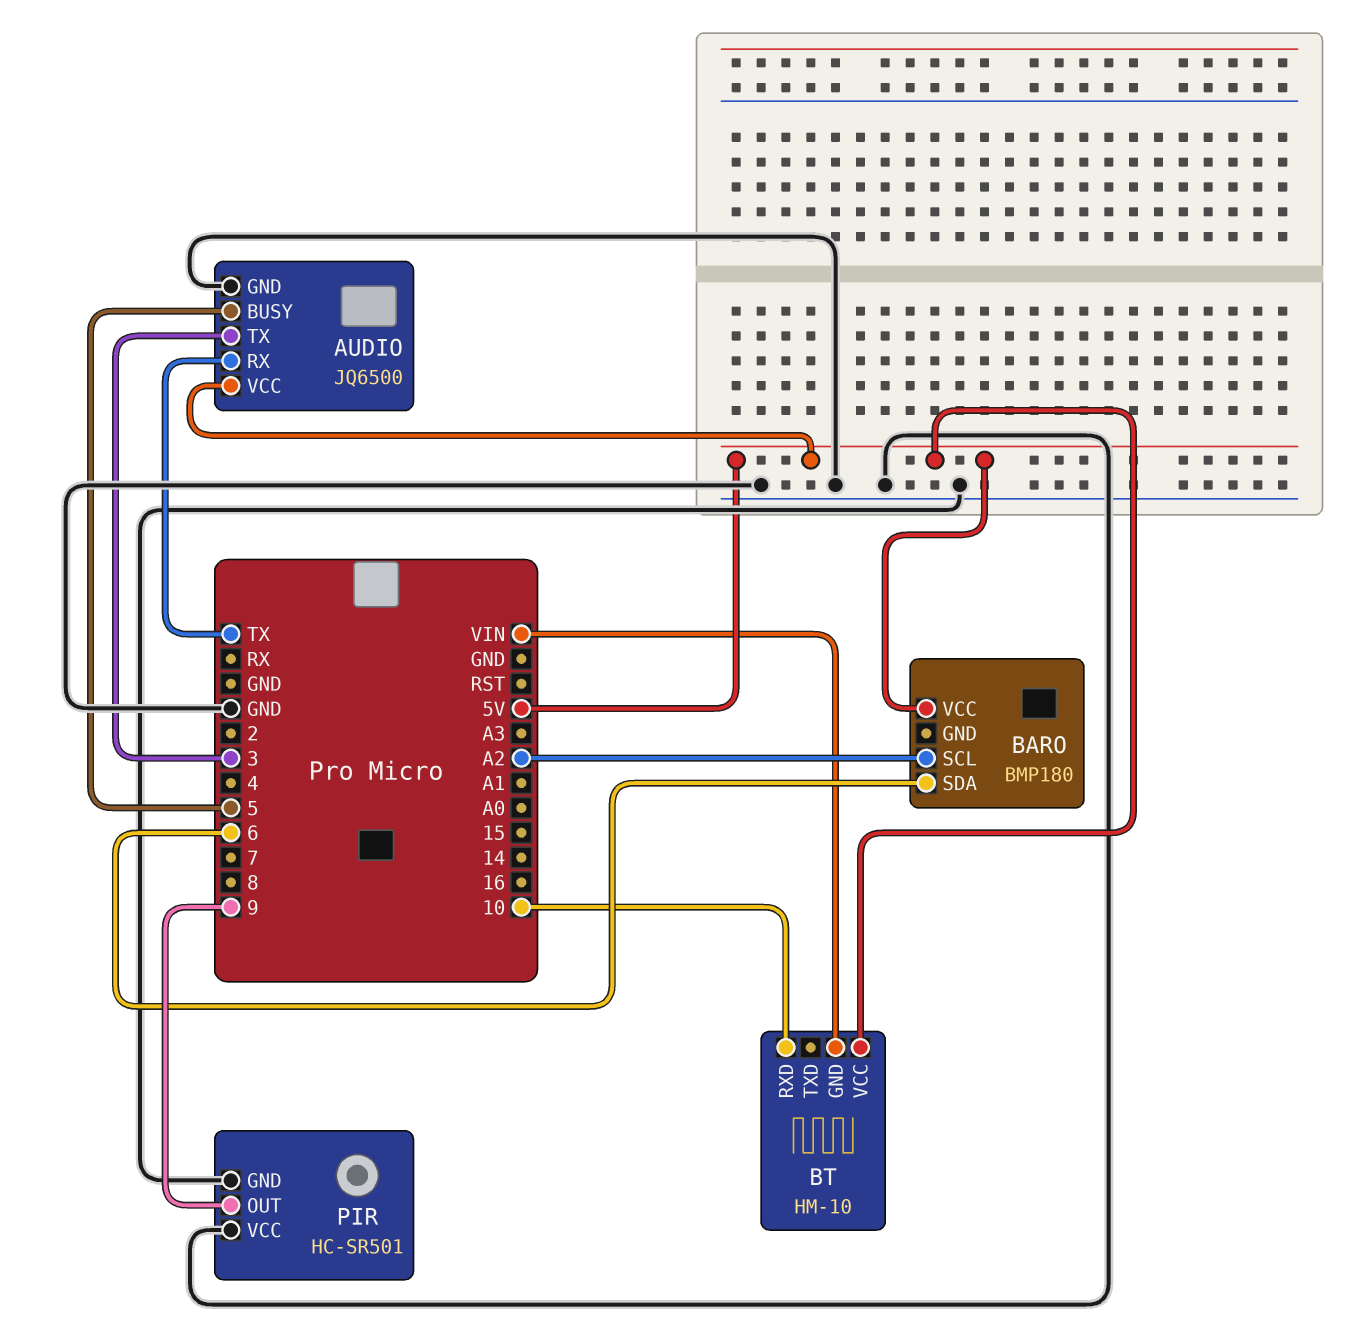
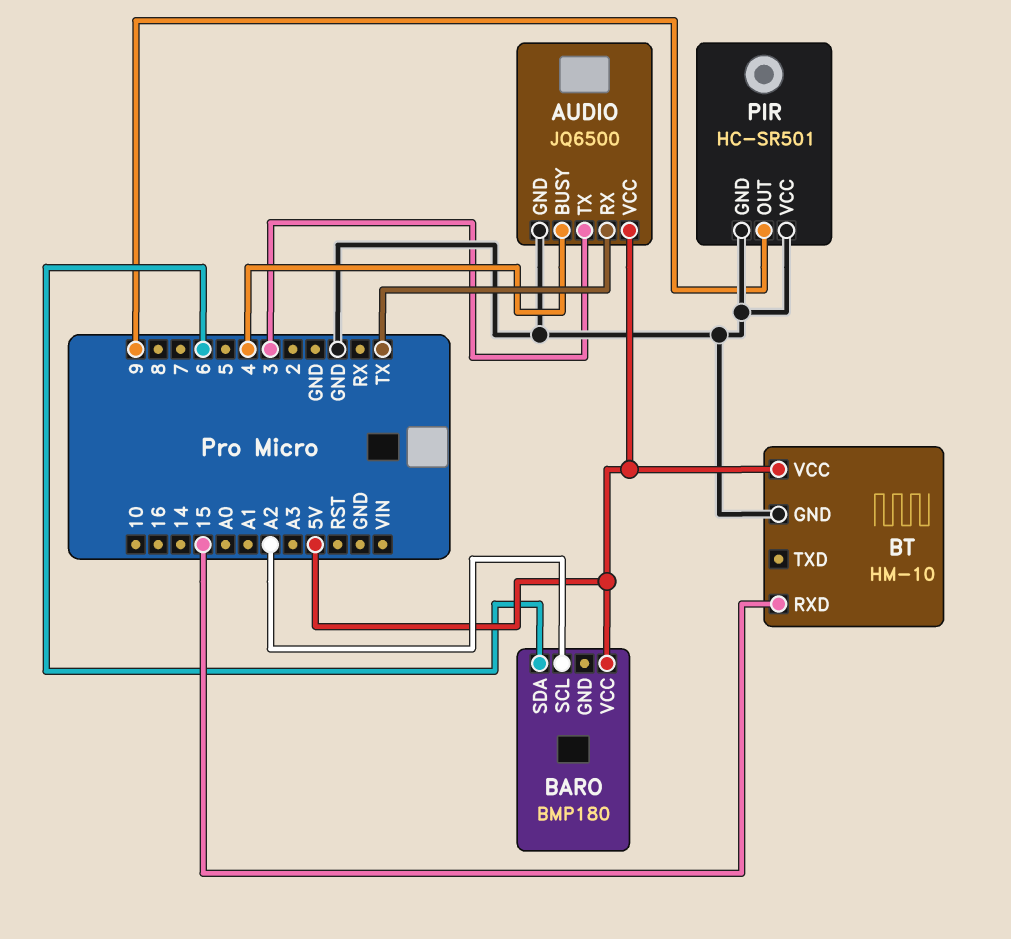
AUDIO pin BUSY: 5 -> 4
BT pin GND: VIN -> GND
BT pin RXD: 10 -> 15

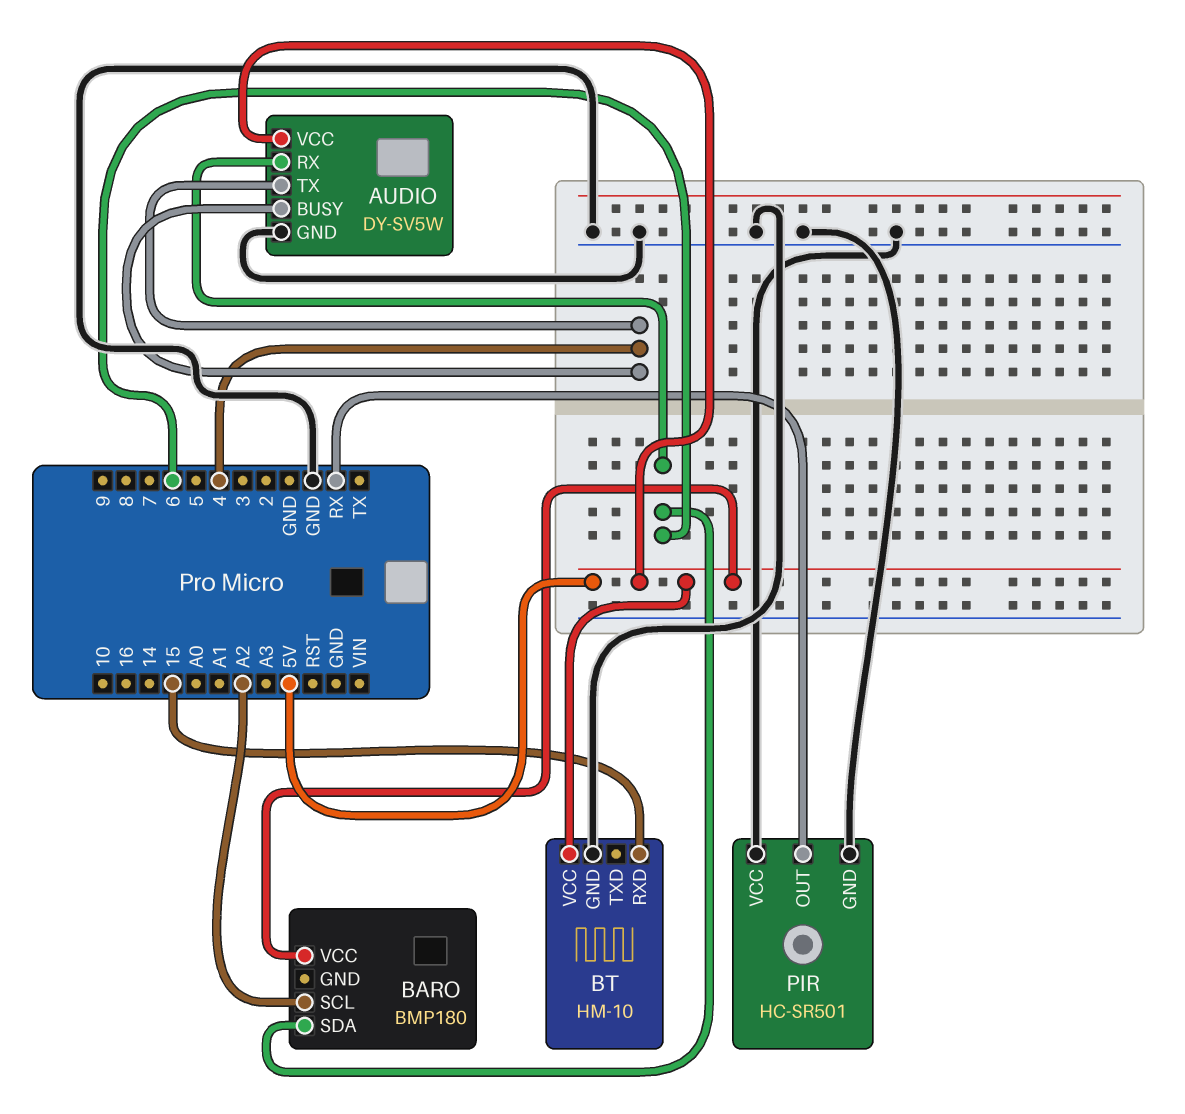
AUDIO: JQ6500 -> DY-SV5W
AUDIO pin RX: TX -> 6
AUDIO pin TX: 3 -> 4
PIR pin OUT: 9 -> RX

